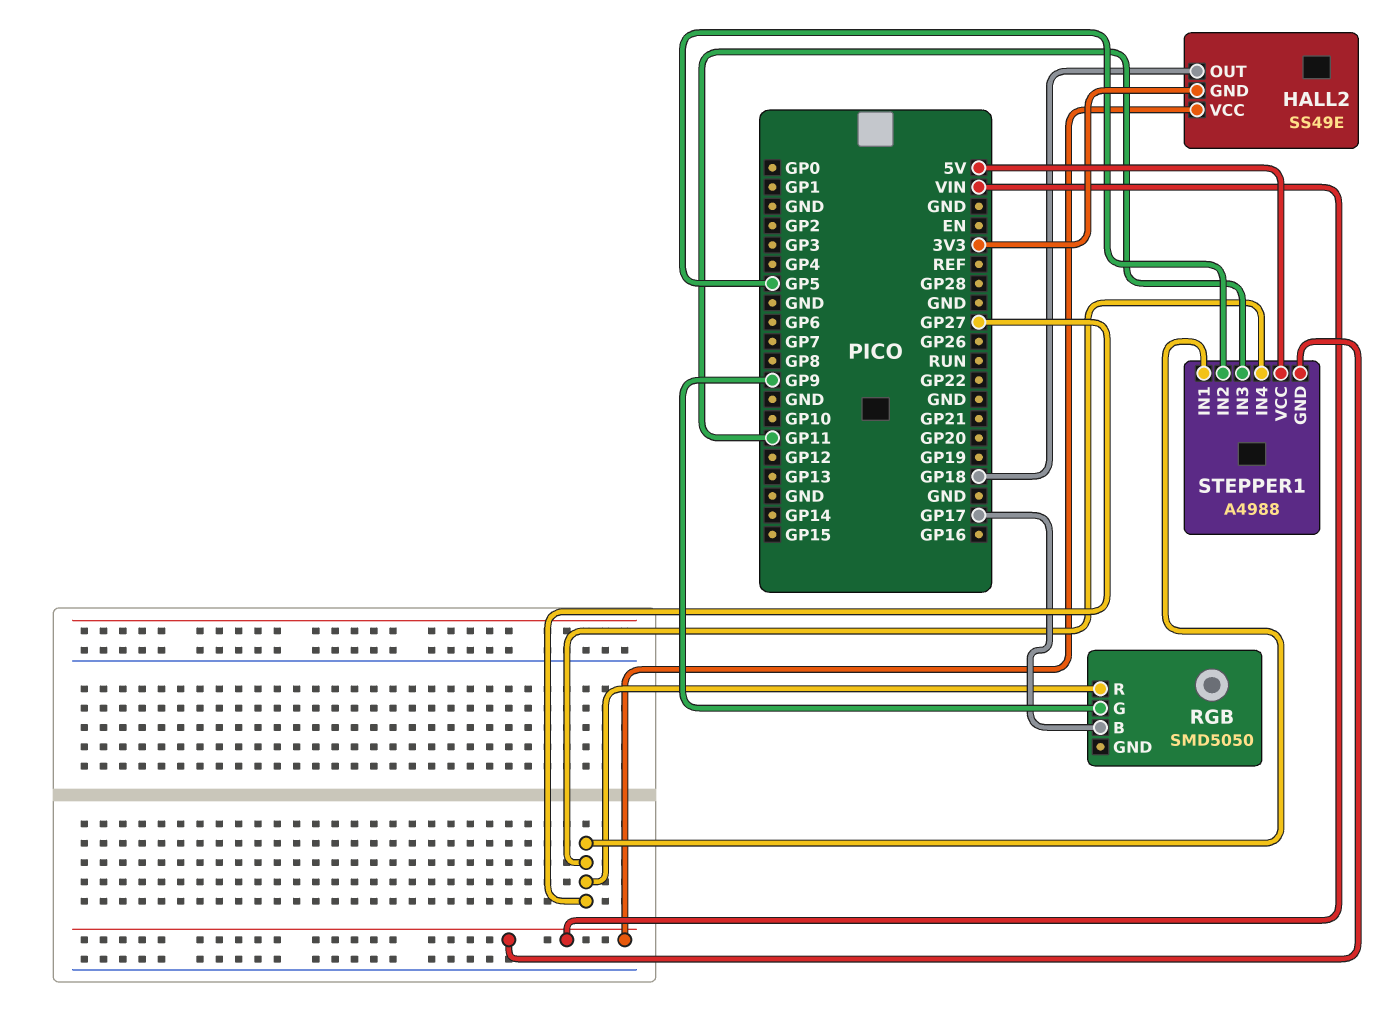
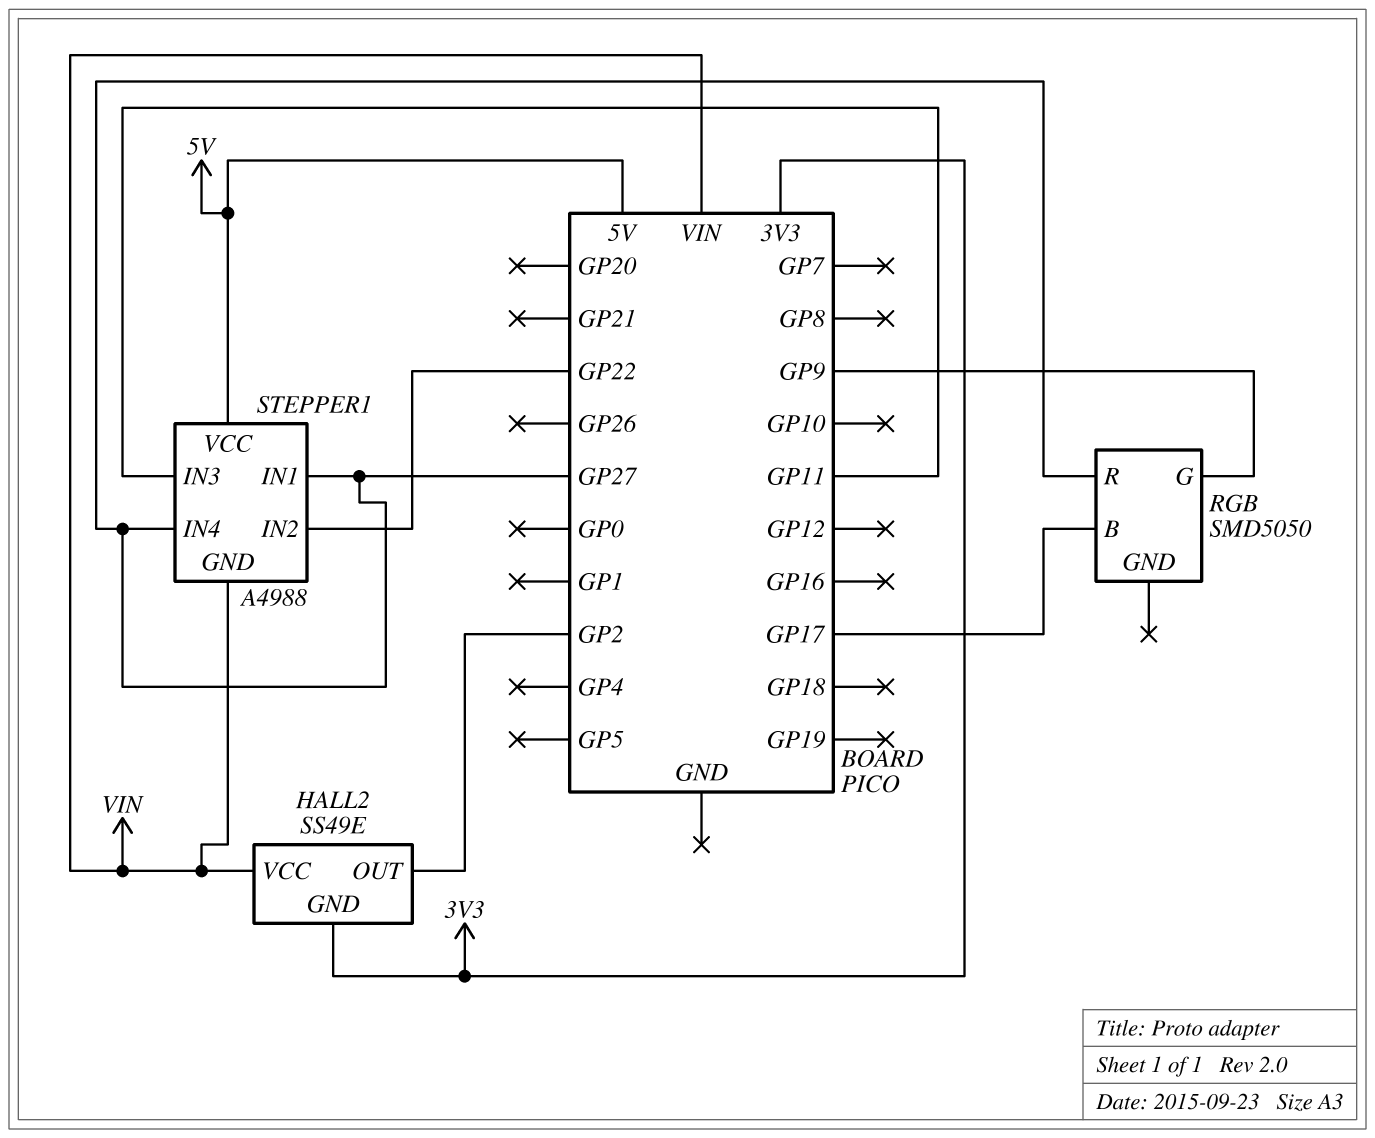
HALL2 pin OUT: GP18 -> GP2
STEPPER1 pin IN2: GP5 -> GP22

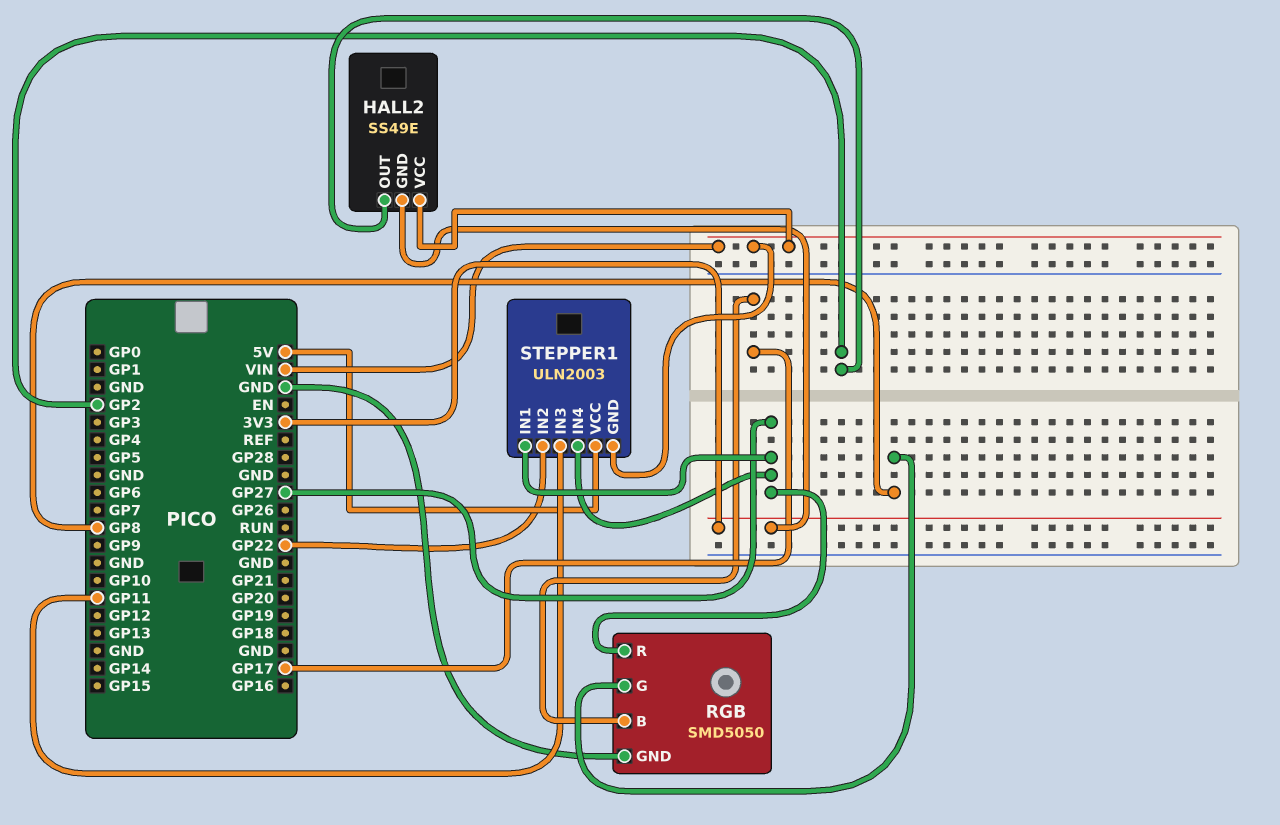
RGB pin G: GP9 -> GP8
RGB pin GND: none -> GND
STEPPER1: A4988 -> ULN2003

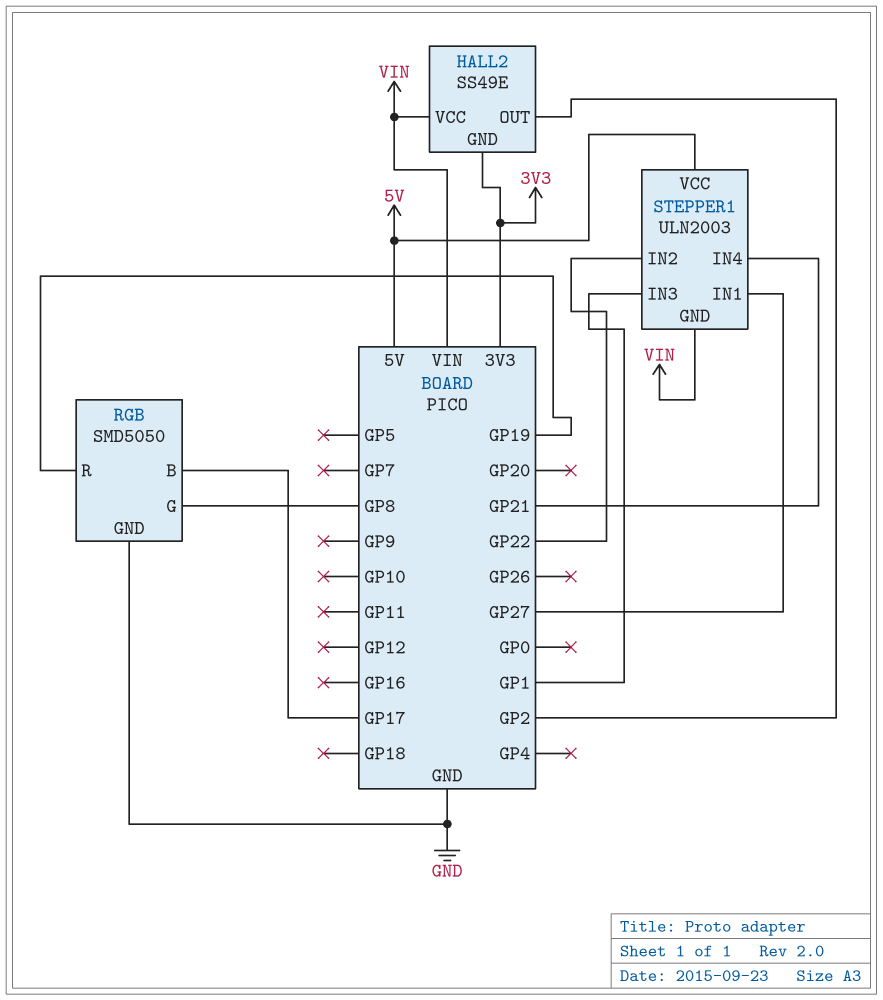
RGB pin R: GP27 -> GP19
STEPPER1 pin IN3: GP11 -> GP1
STEPPER1 pin IN4: GP27 -> GP21

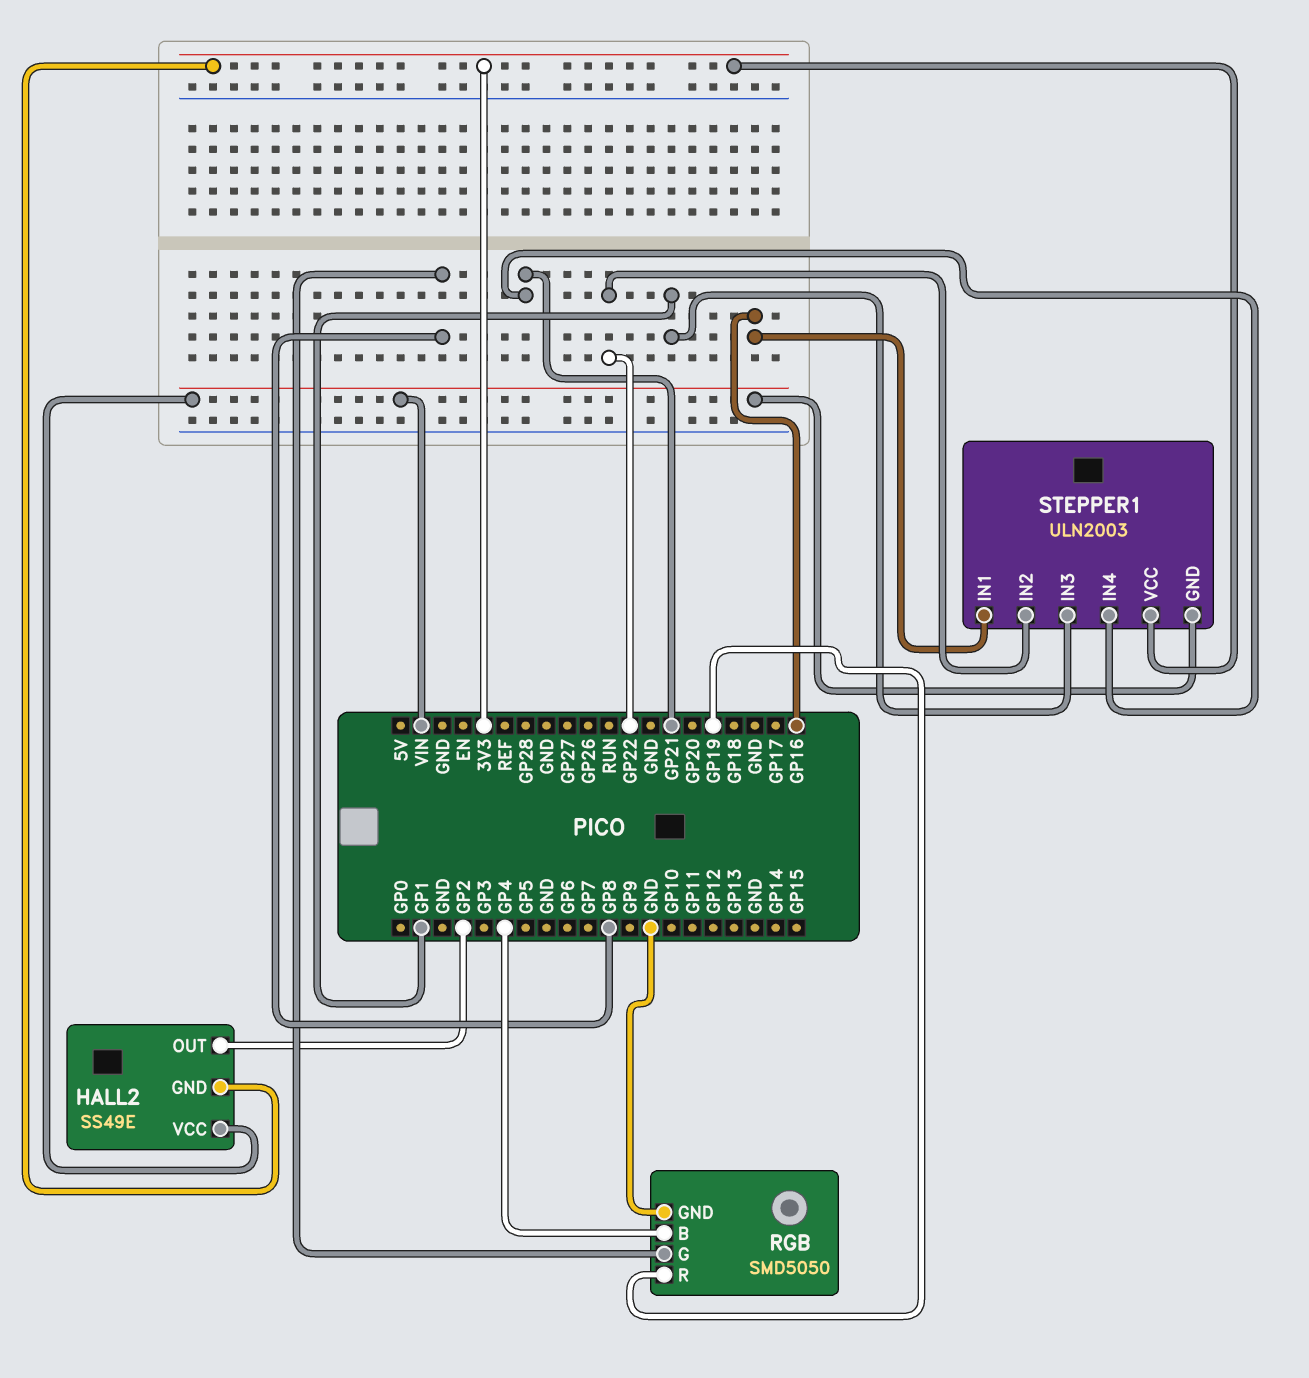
RGB pin B: GP17 -> GP4
STEPPER1 pin IN1: GP27 -> GP16
STEPPER1 pin VCC: 5V -> 3V3

